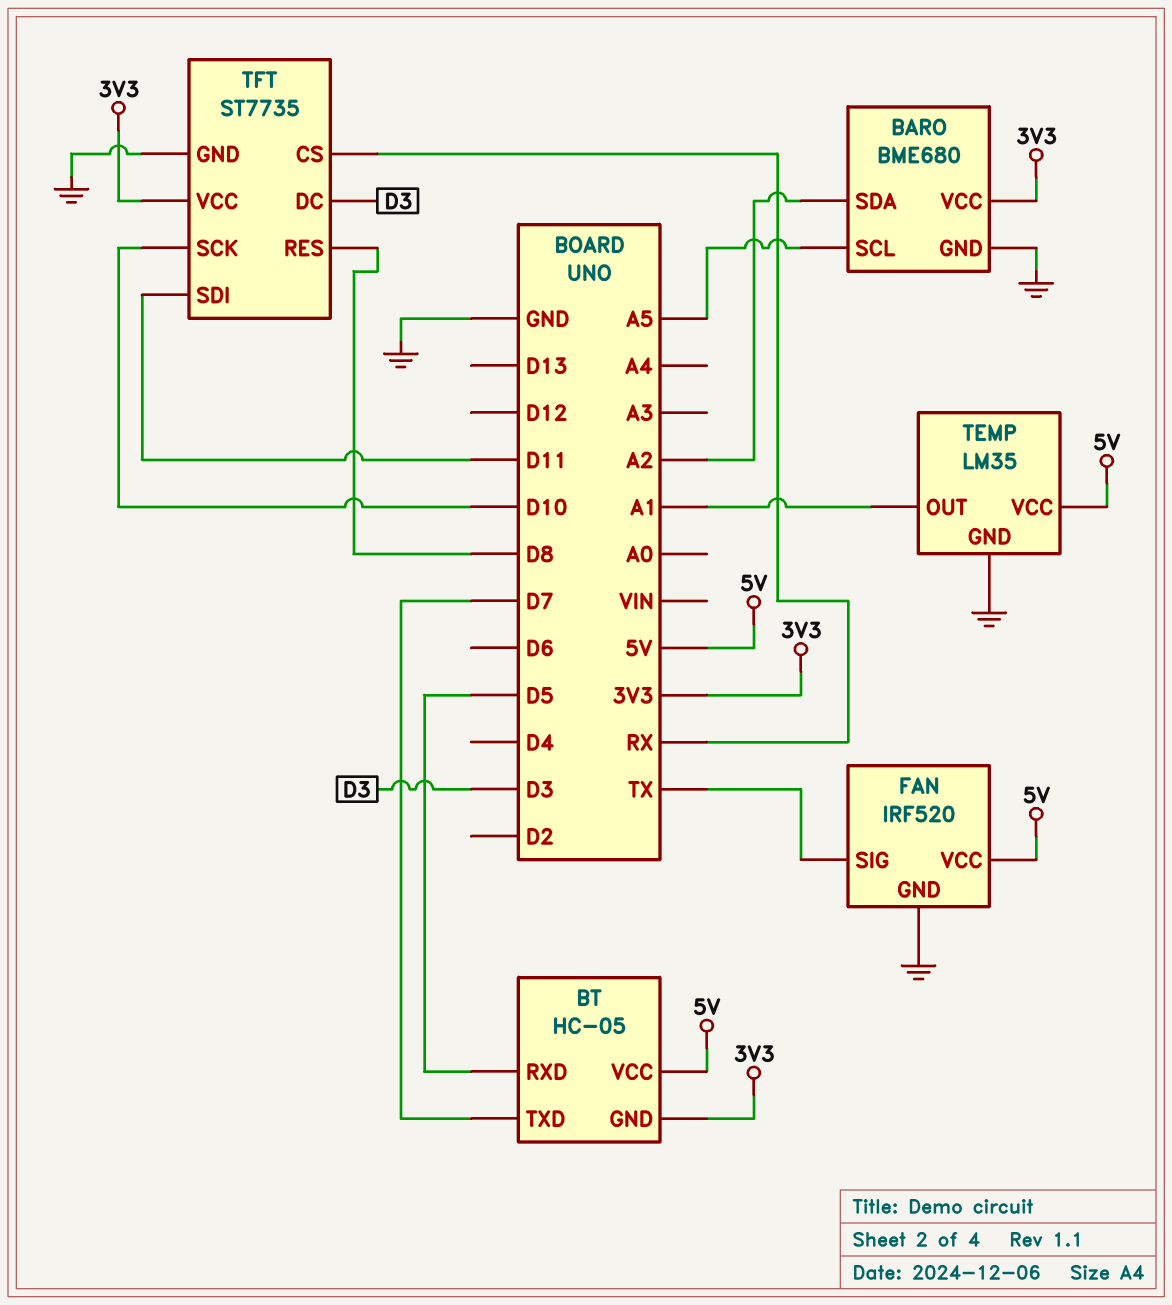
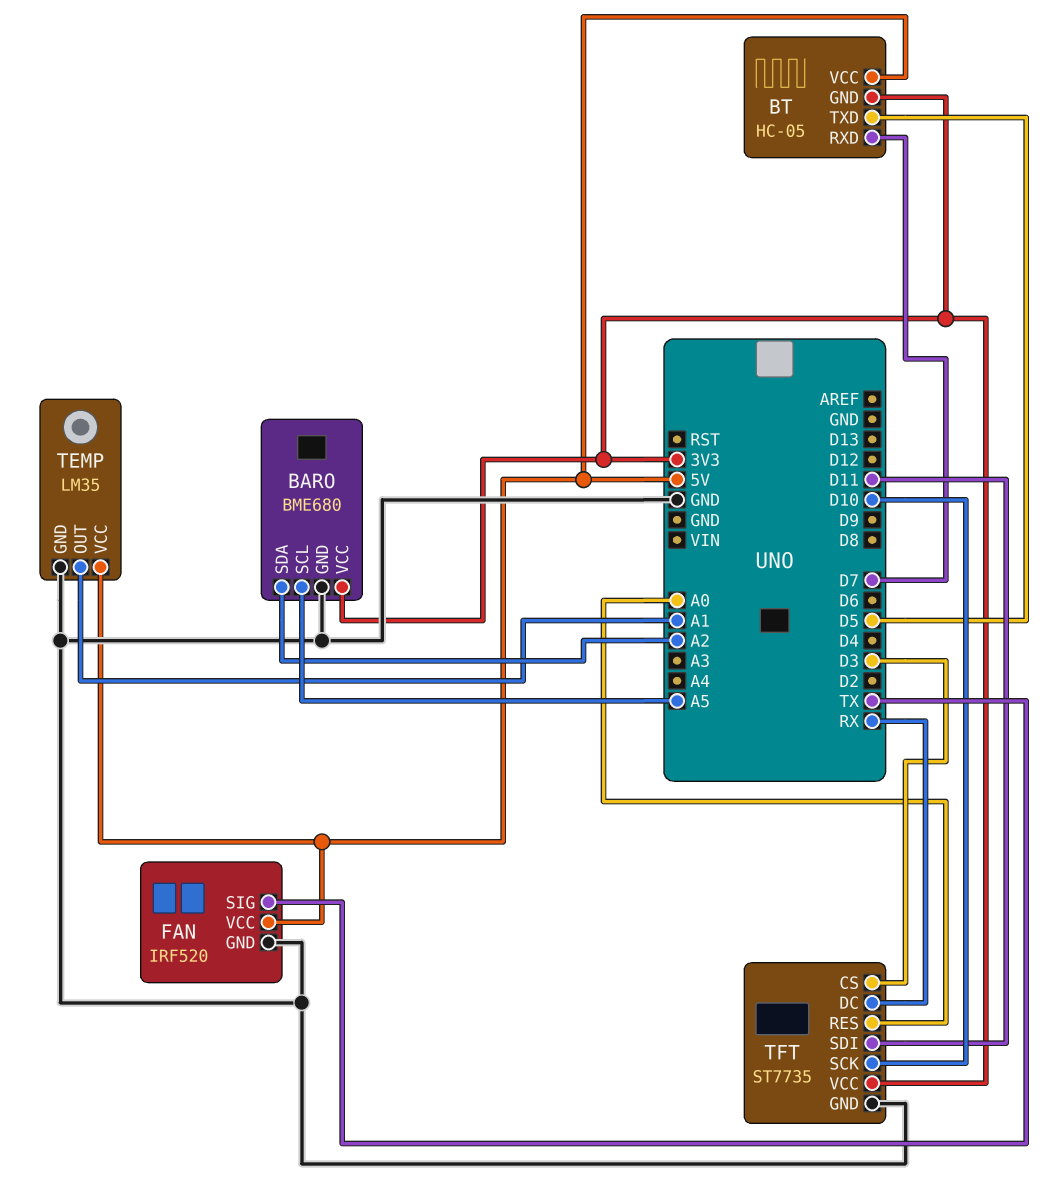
BT pin RXD: D5 -> D7
BT pin TXD: D7 -> D5
TFT pin CS: RX -> D3
TFT pin DC: D3 -> RX
TFT pin RES: D8 -> A0

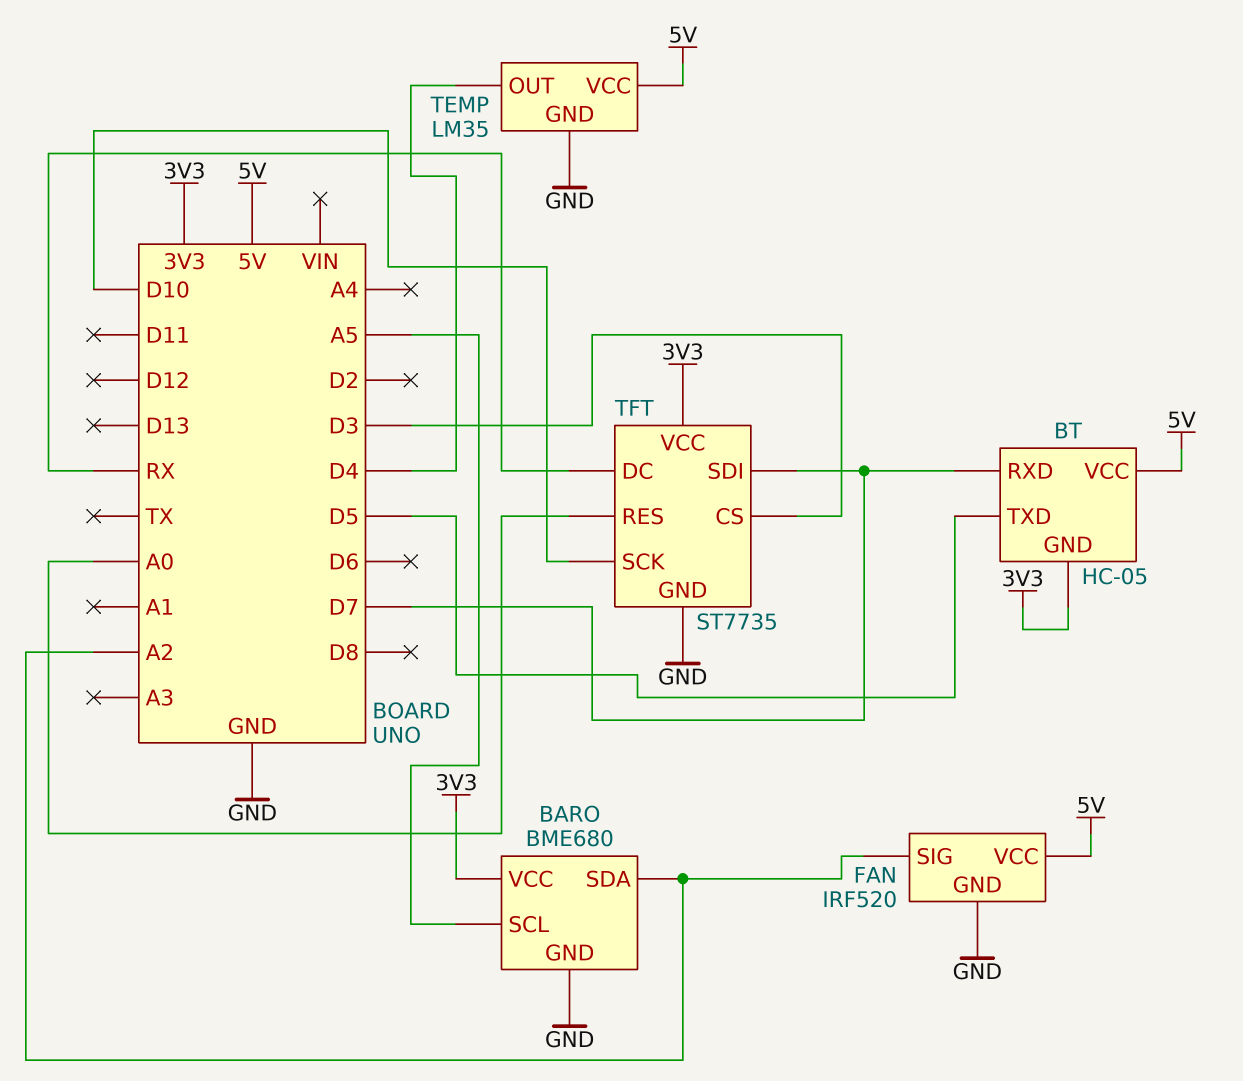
FAN pin SIG: TX -> A2
TEMP pin OUT: A1 -> D4
TFT pin SDI: D11 -> D7

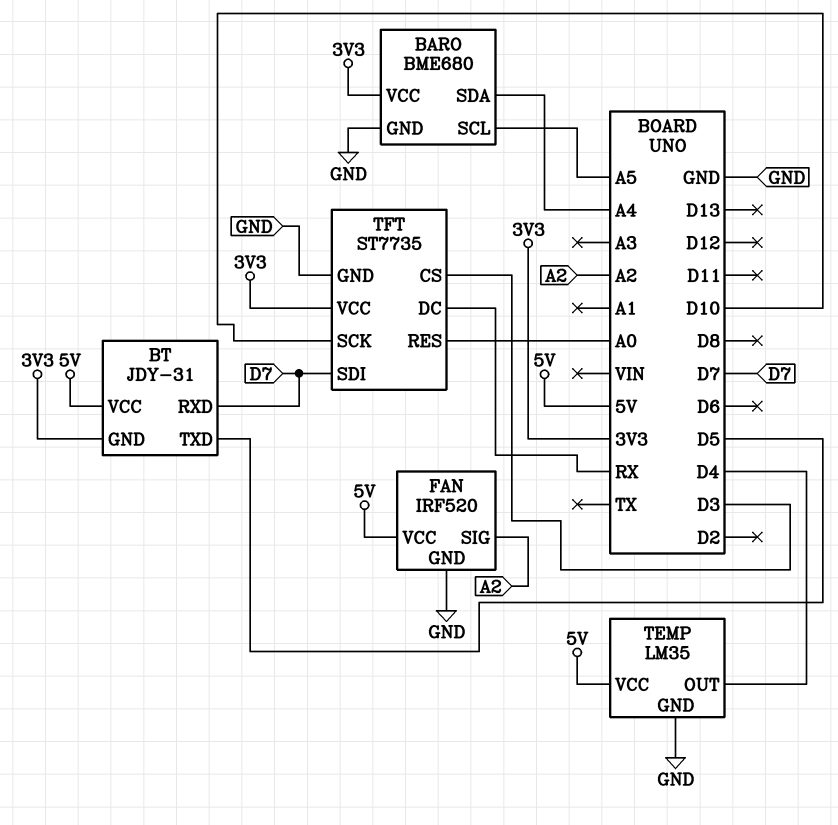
BARO pin SDA: A2 -> A4
BT: HC-05 -> JDY-31

